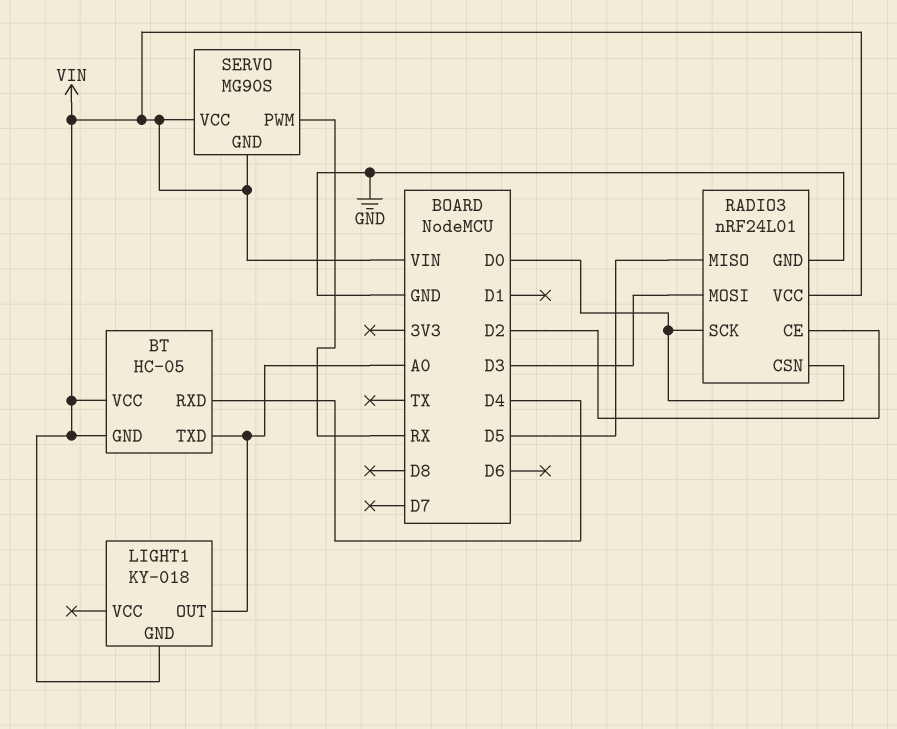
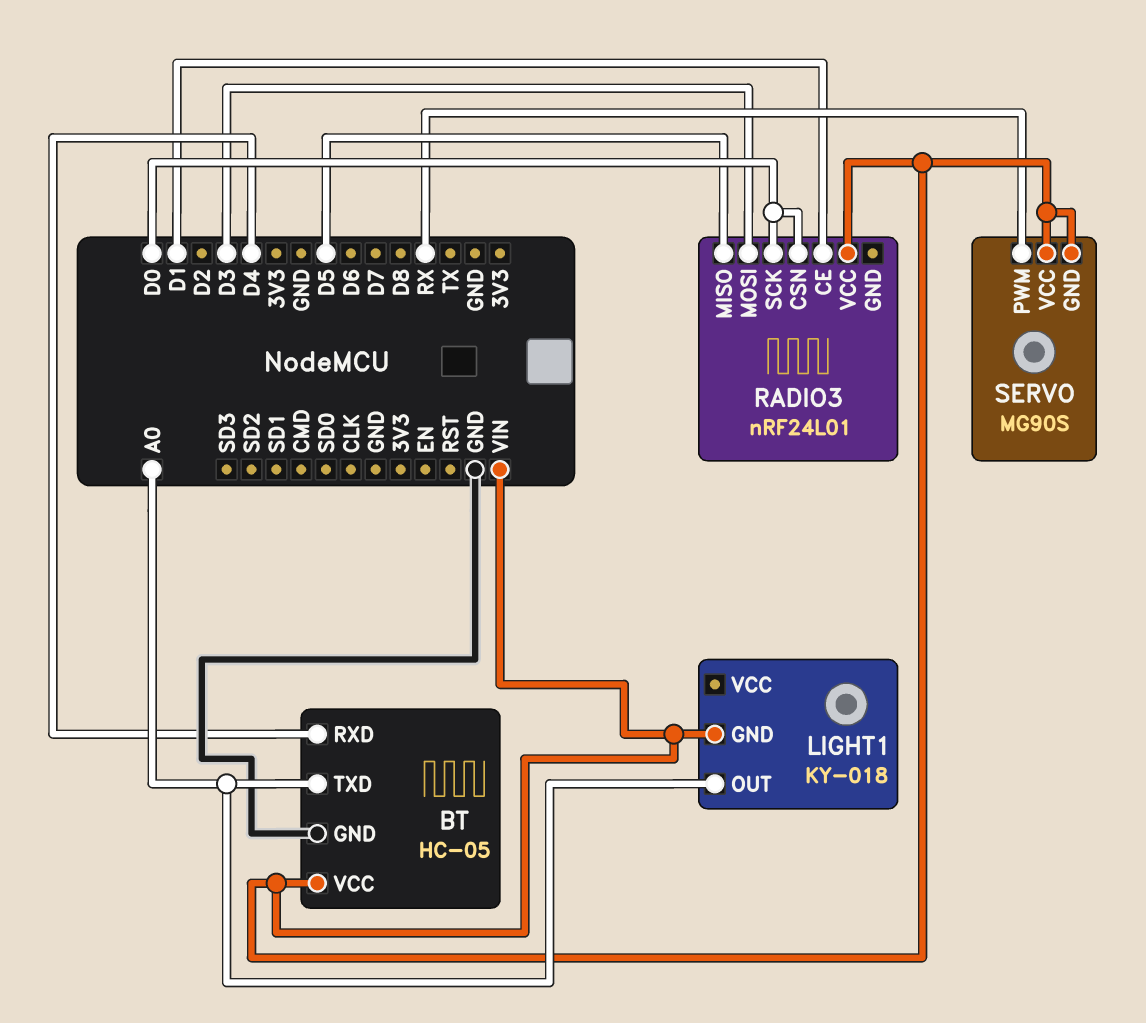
BT pin GND: VIN -> GND
RADIO3 pin CE: D2 -> D1
RADIO3 pin GND: GND -> none

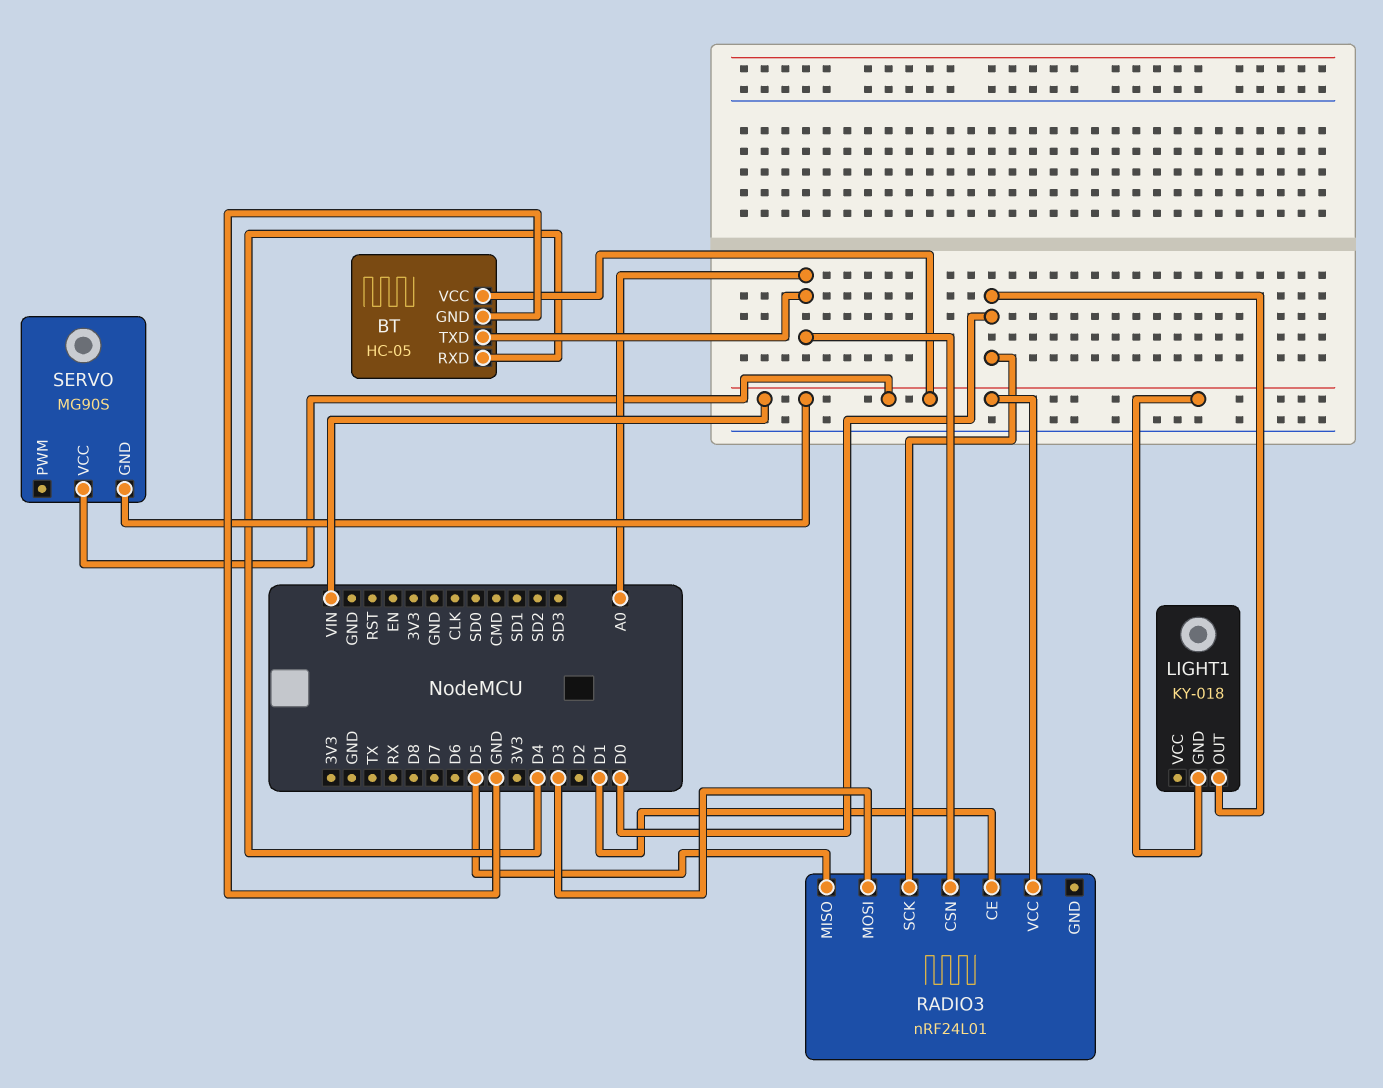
LIGHT1 pin OUT: A0 -> D0
RADIO3 pin CSN: D0 -> A0
SERVO pin PWM: RX -> none

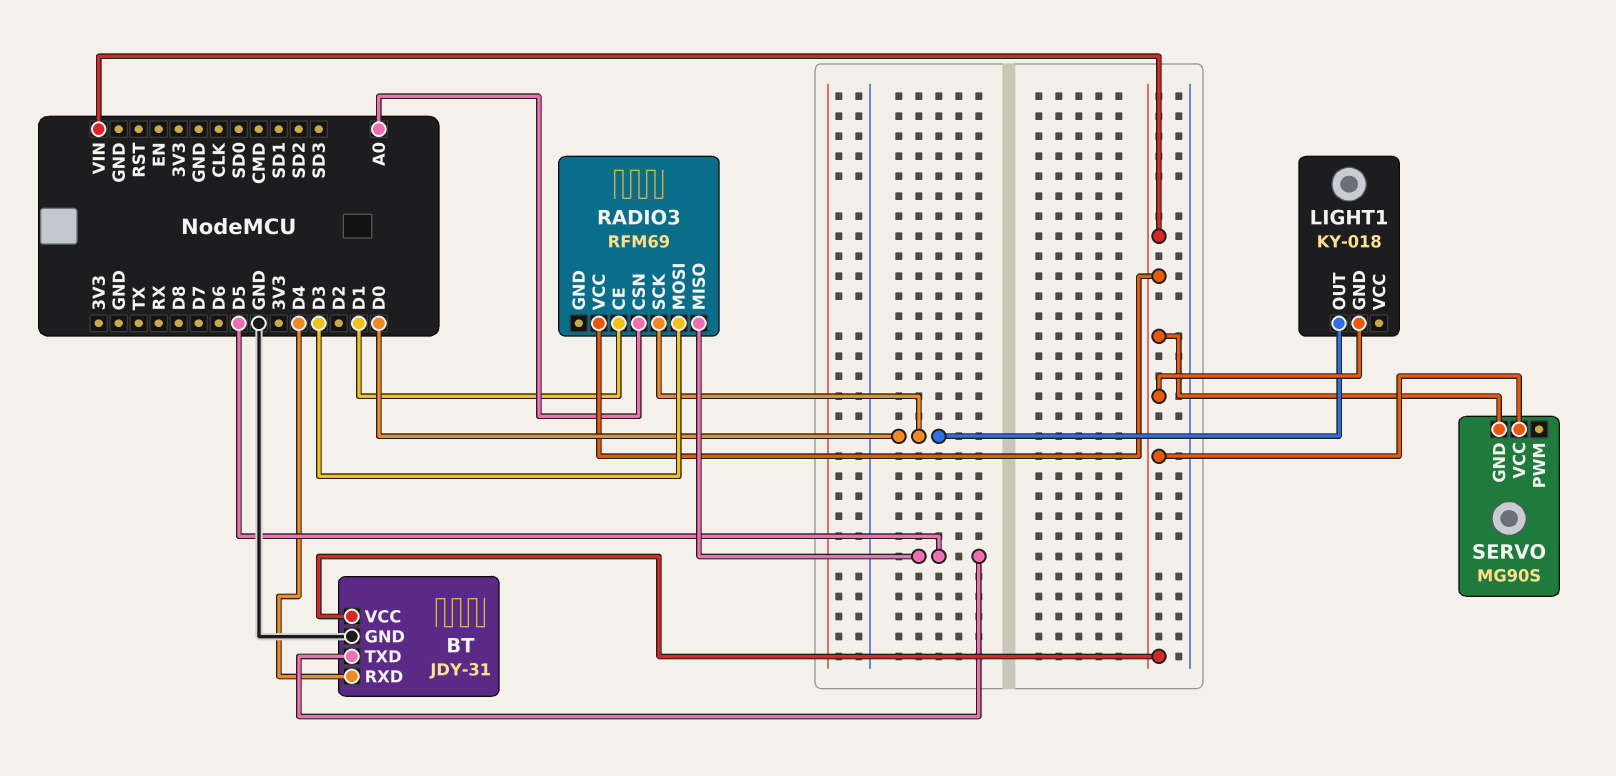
BT: HC-05 -> JDY-31
BT pin TXD: A0 -> D5
RADIO3: nRF24L01 -> RFM69

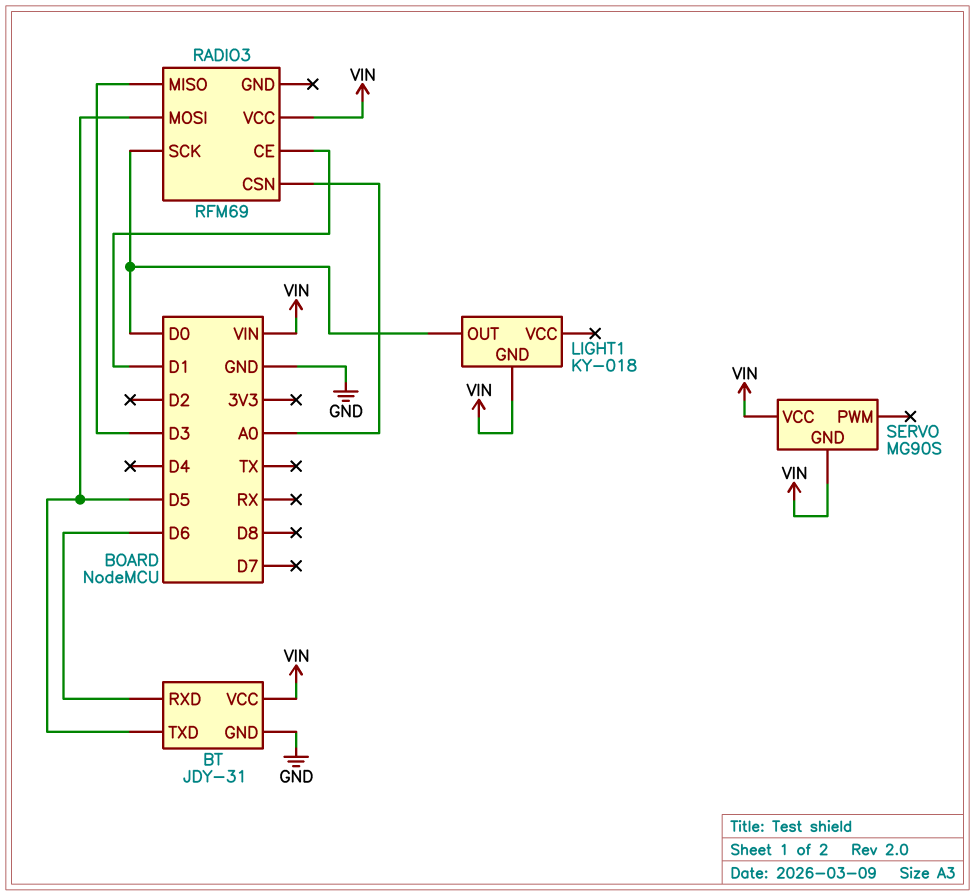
BT pin RXD: D4 -> D6
RADIO3 pin MISO: D5 -> D3
RADIO3 pin MOSI: D3 -> D5

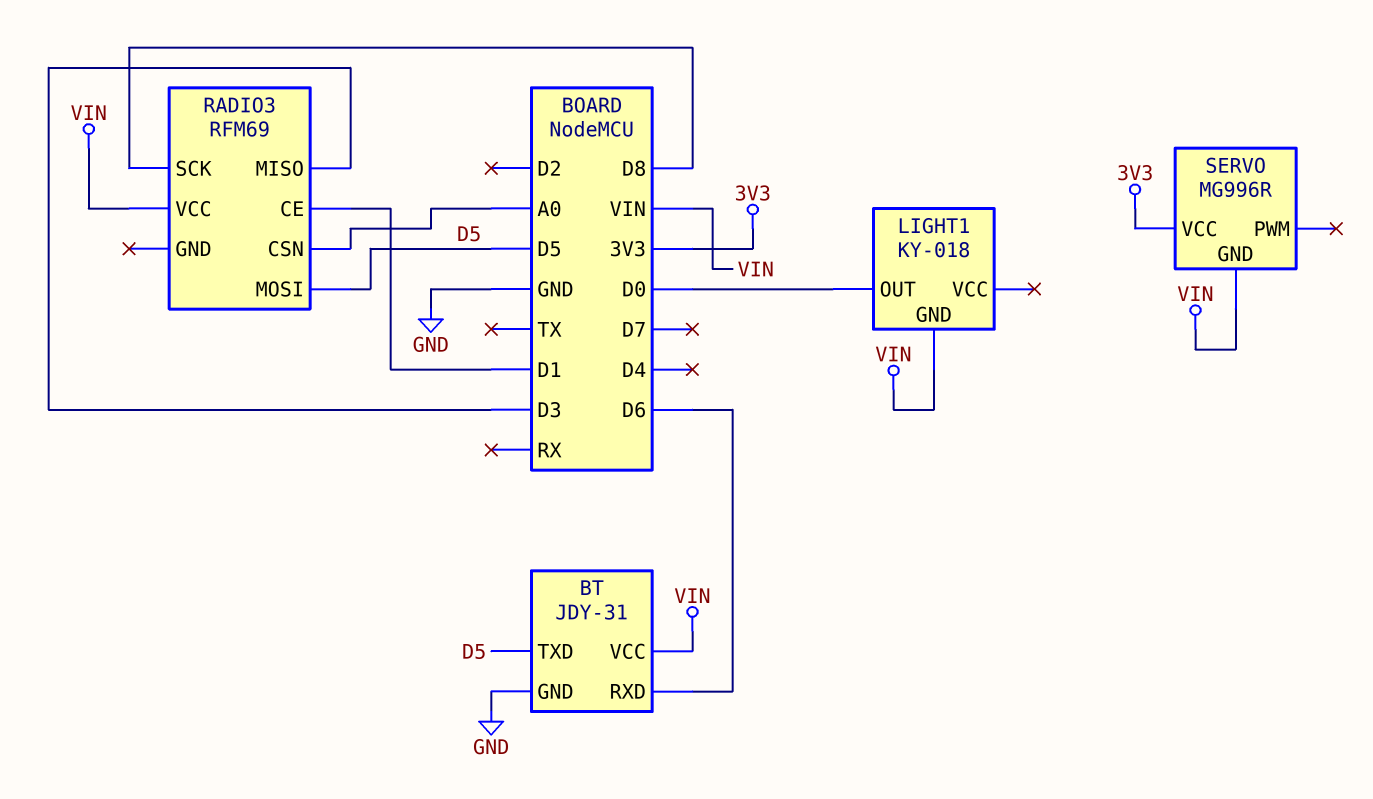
RADIO3 pin SCK: D0 -> D8
SERVO: MG90S -> MG996R
SERVO pin VCC: VIN -> 3V3

